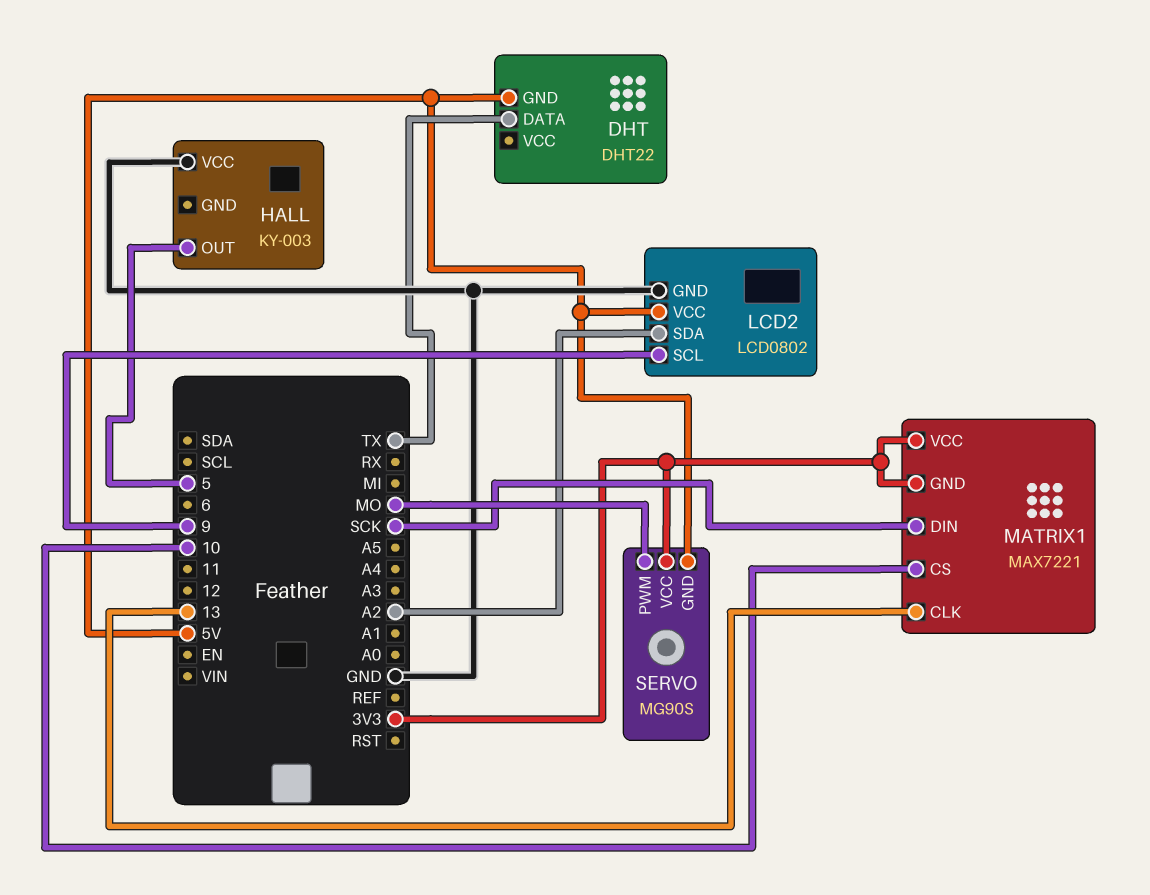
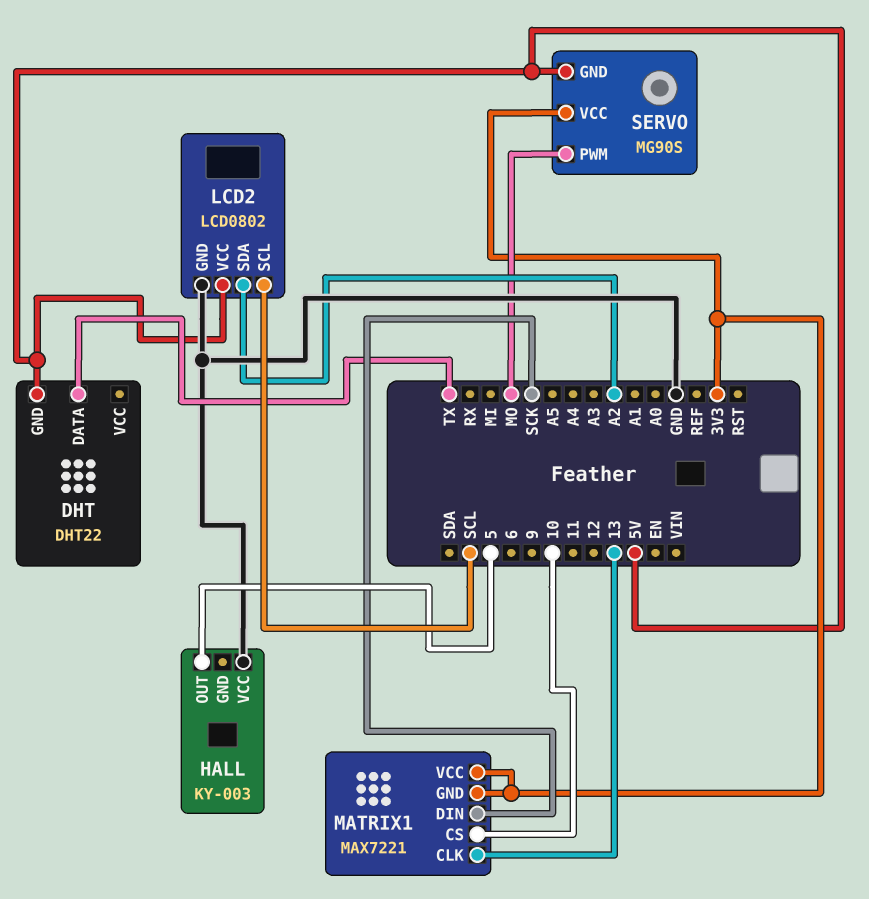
LCD2 pin SCL: 9 -> SCL

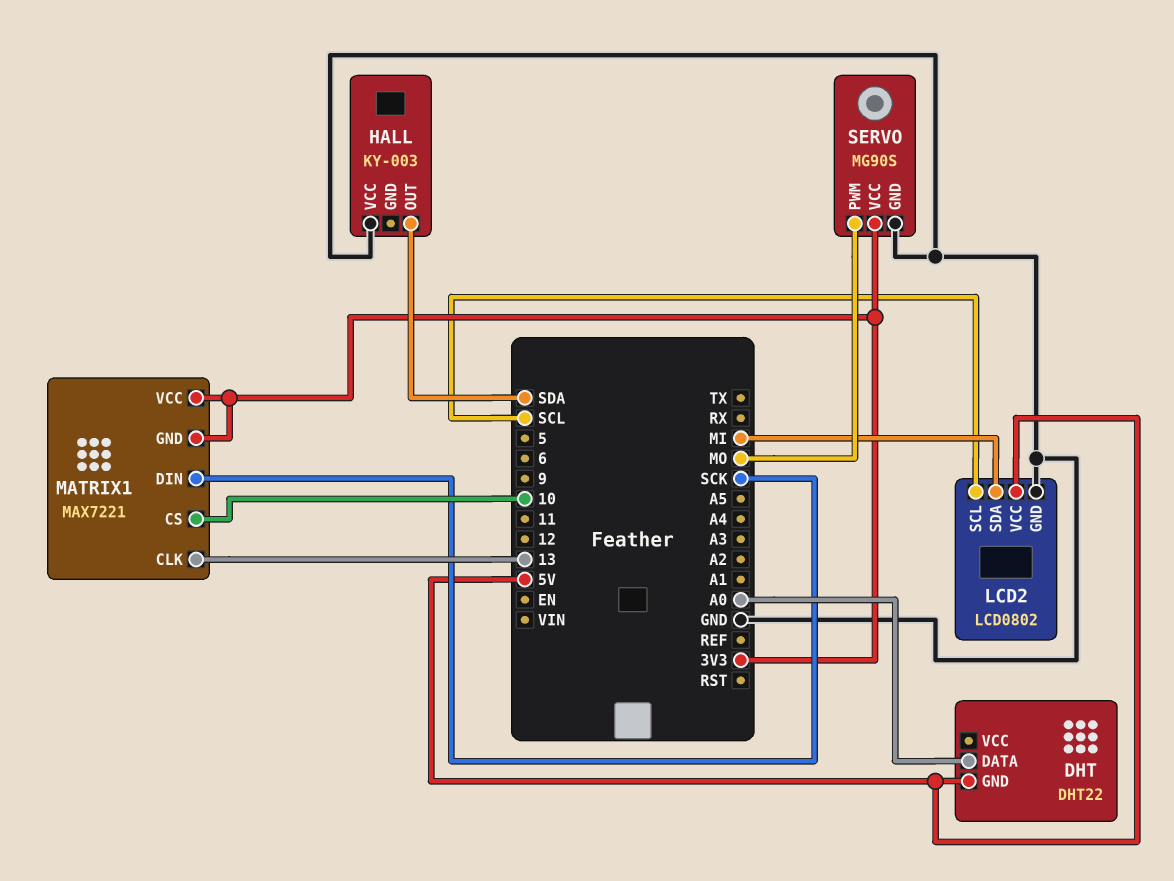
DHT pin DATA: TX -> A0
HALL pin OUT: 5 -> SDA
LCD2 pin SDA: A2 -> MI
SERVO pin GND: 5V -> GND

